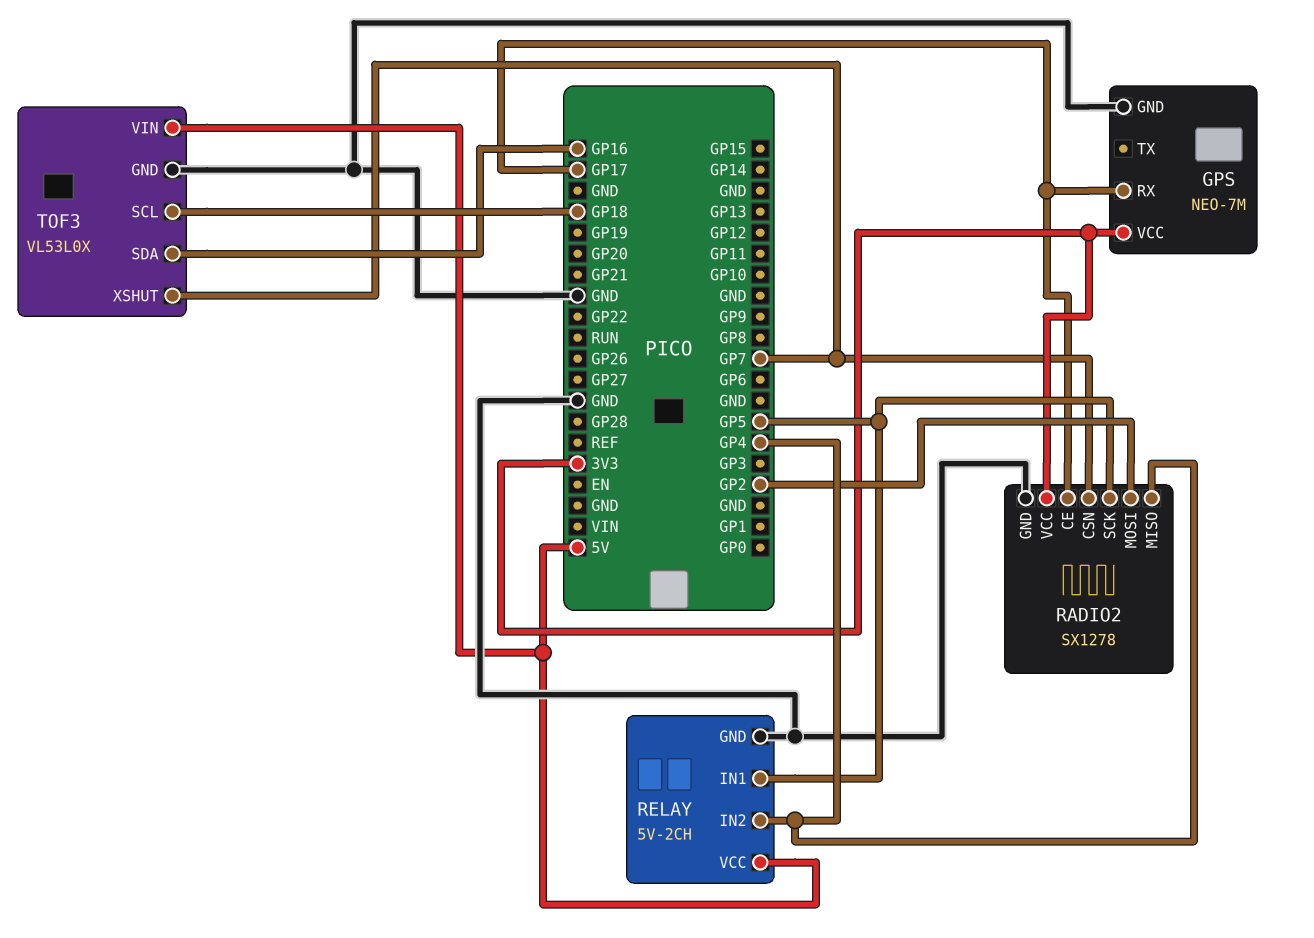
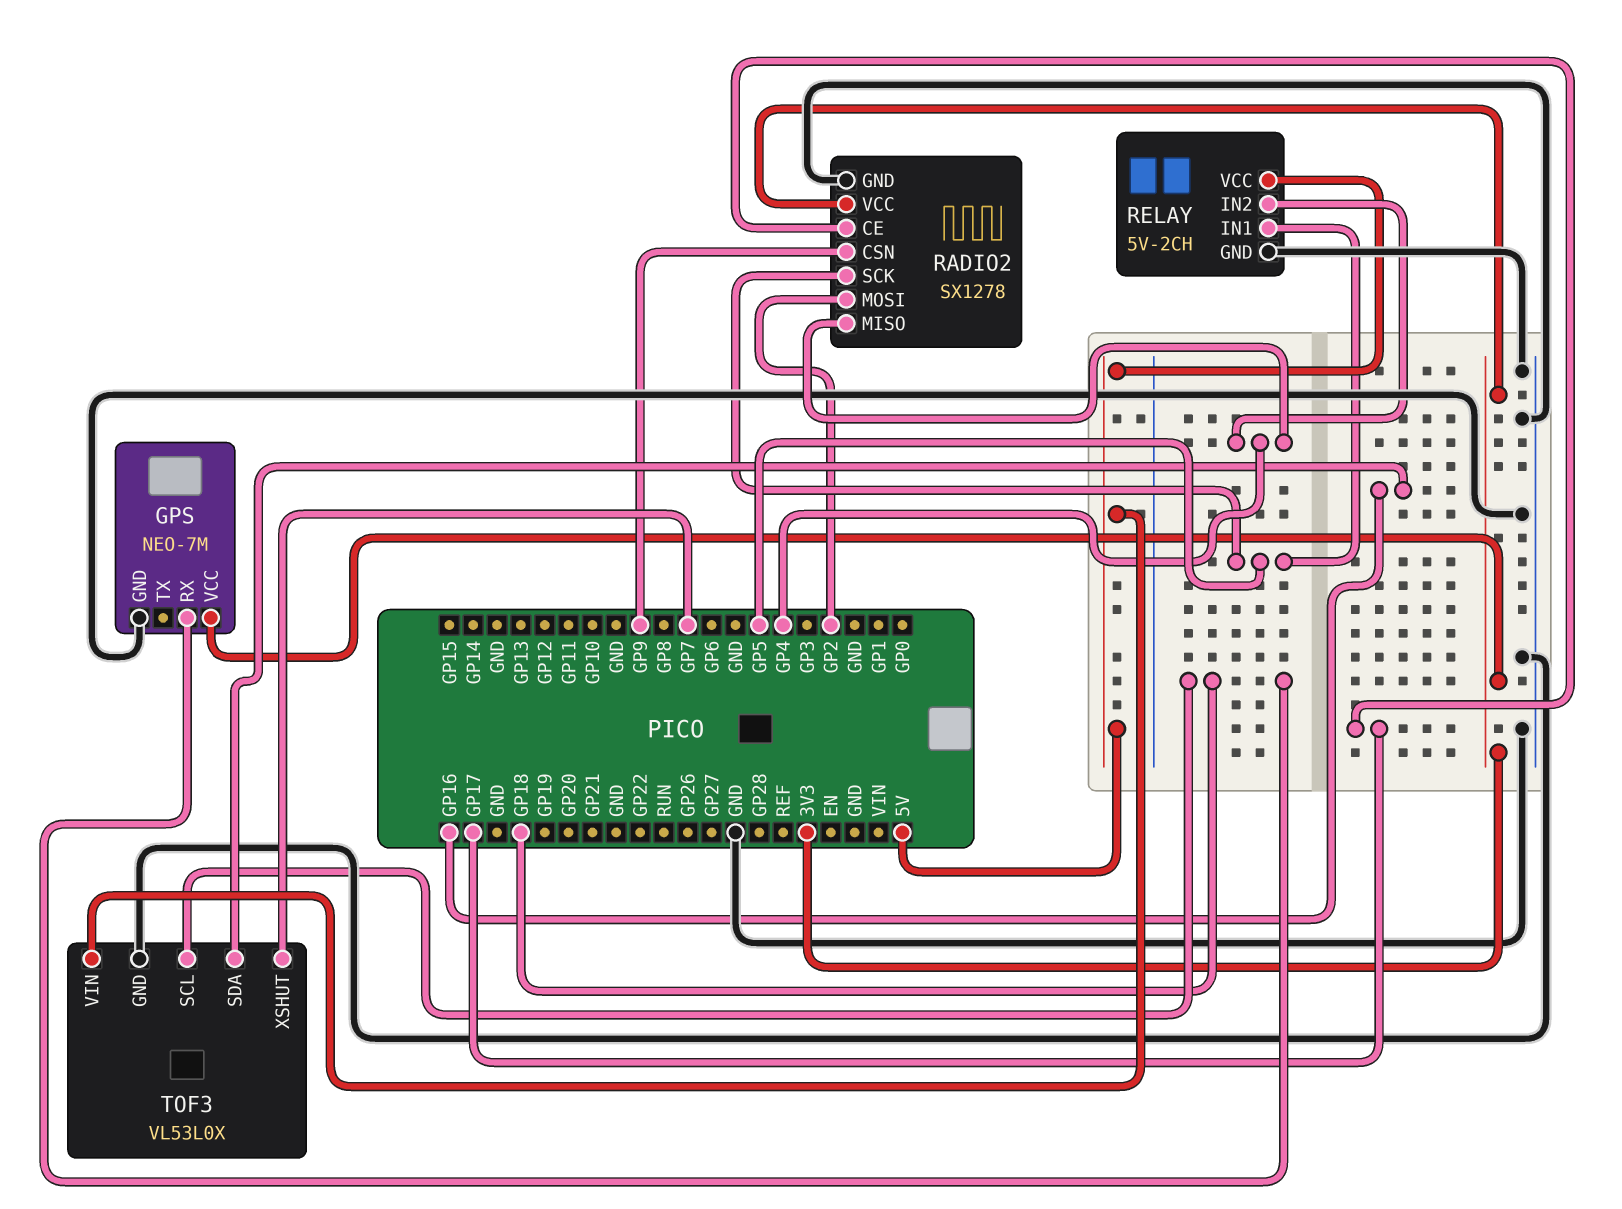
GPS pin RX: GP17 -> GP18
RADIO2 pin CSN: GP7 -> GP9

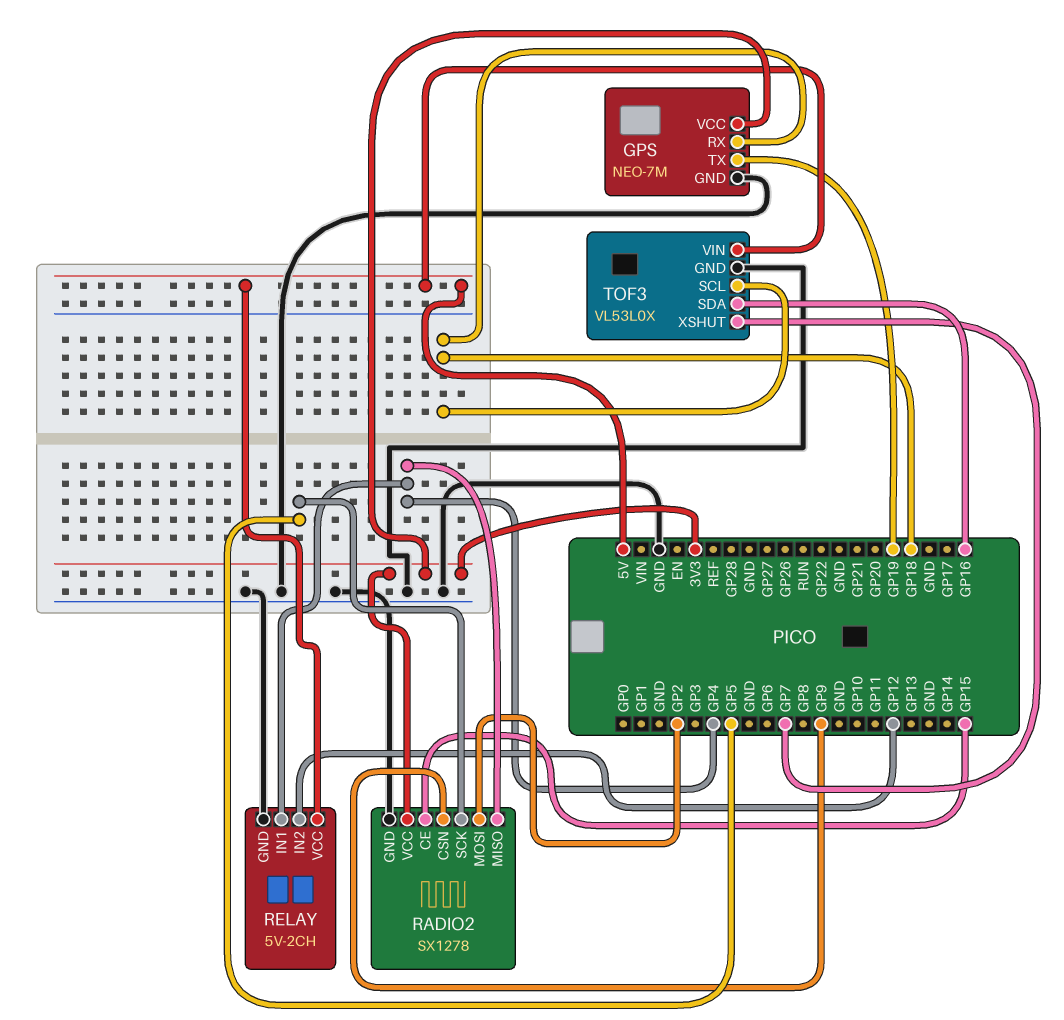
GPS pin TX: none -> GP19
RADIO2 pin CE: GP17 -> GP15
RELAY pin IN1: GP5 -> GP4
RELAY pin IN2: GP4 -> GP12

